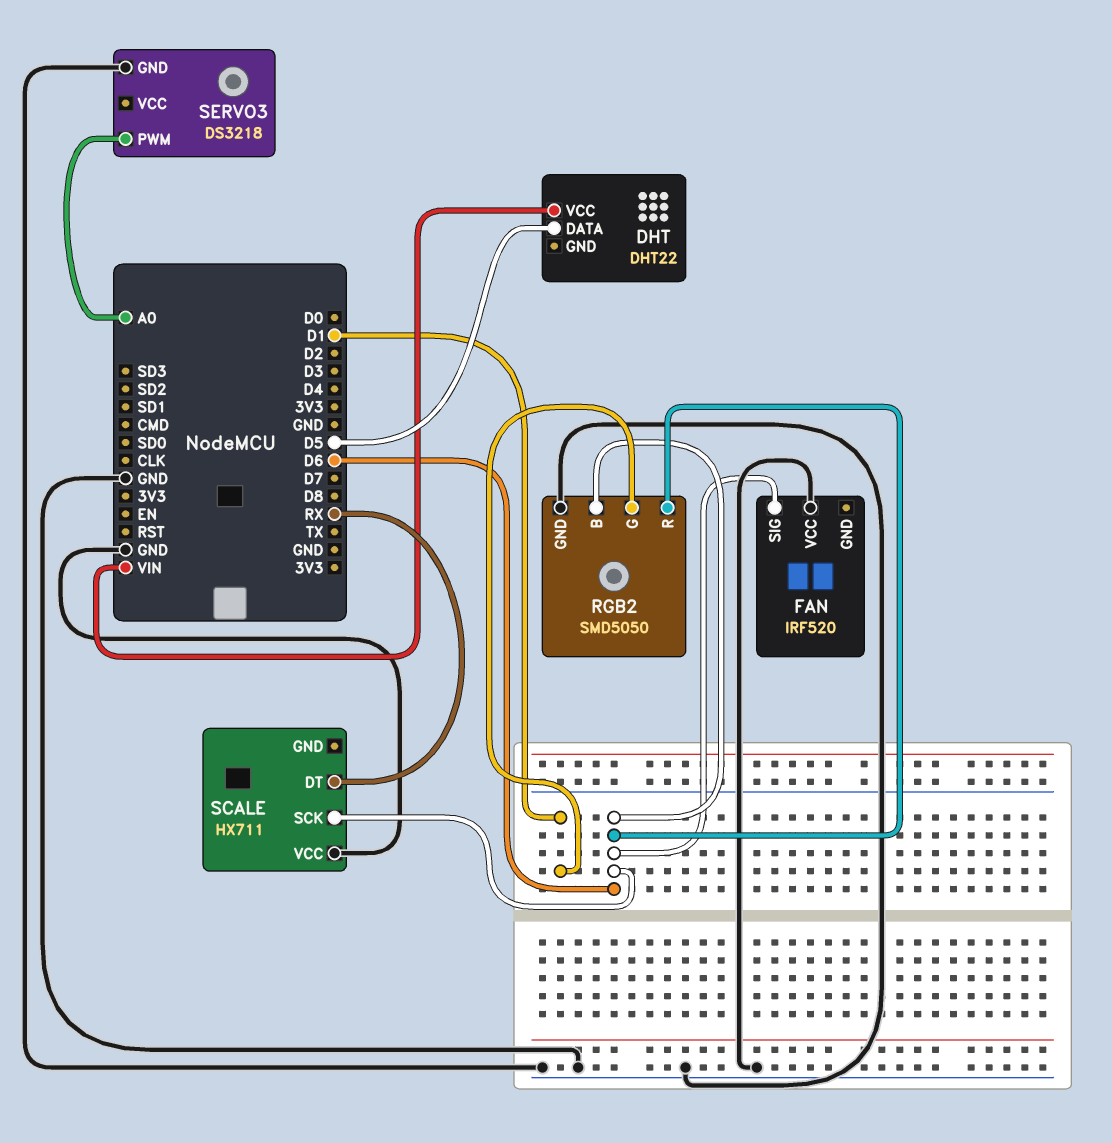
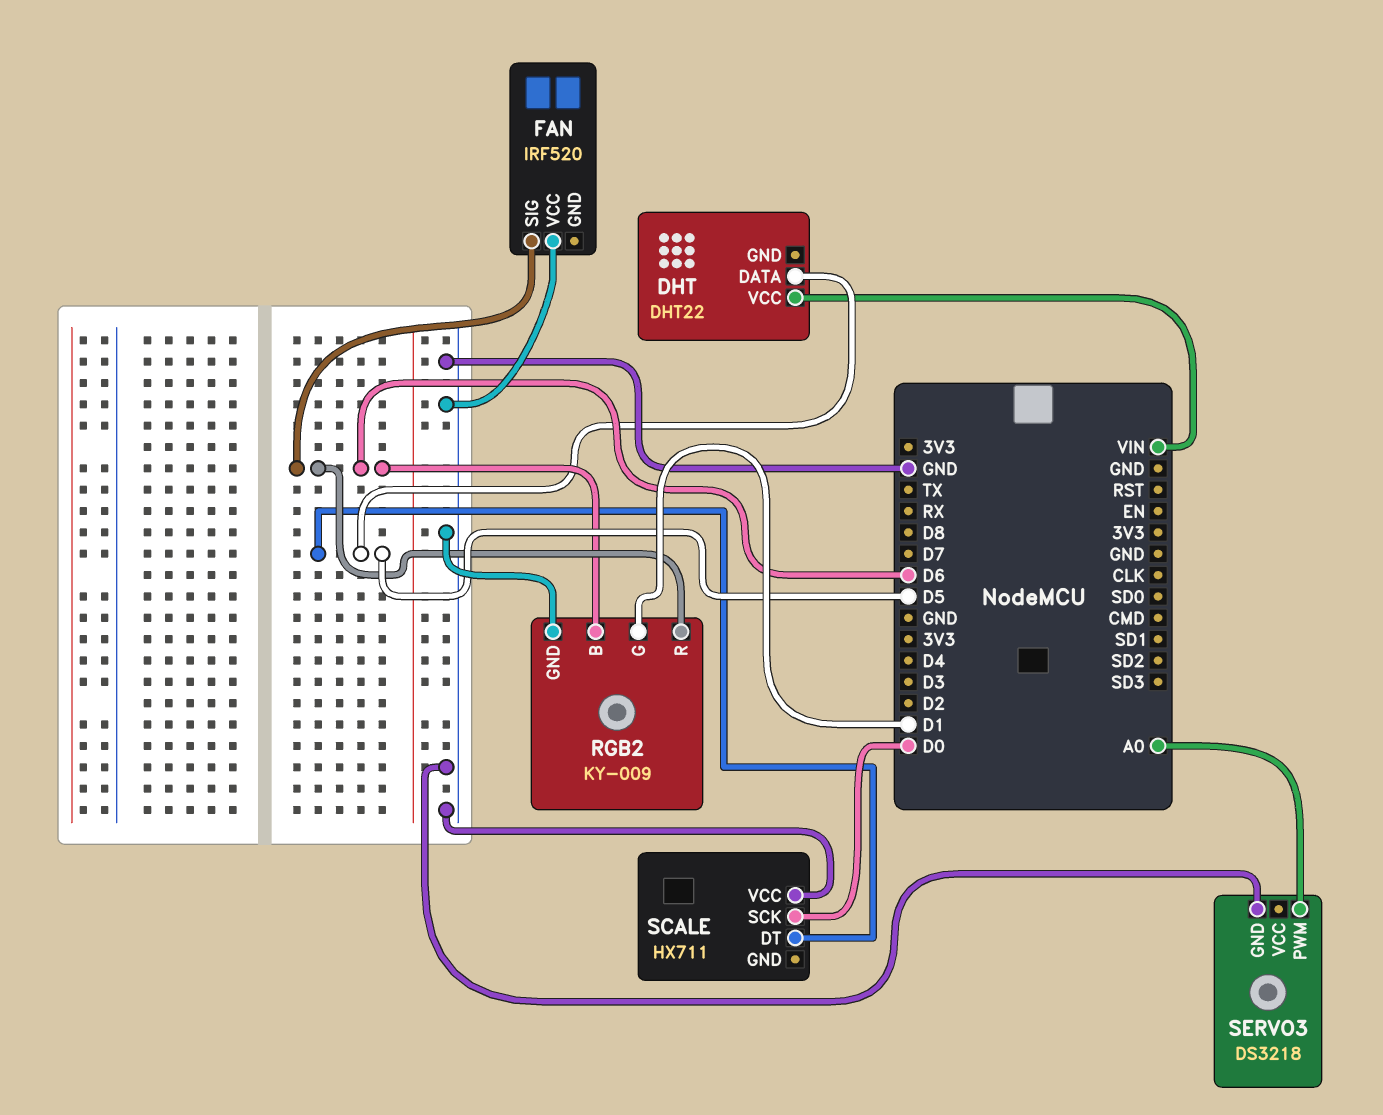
RGB2: SMD5050 -> KY-009
SCALE pin DT: RX -> D5
SCALE pin SCK: D6 -> D0

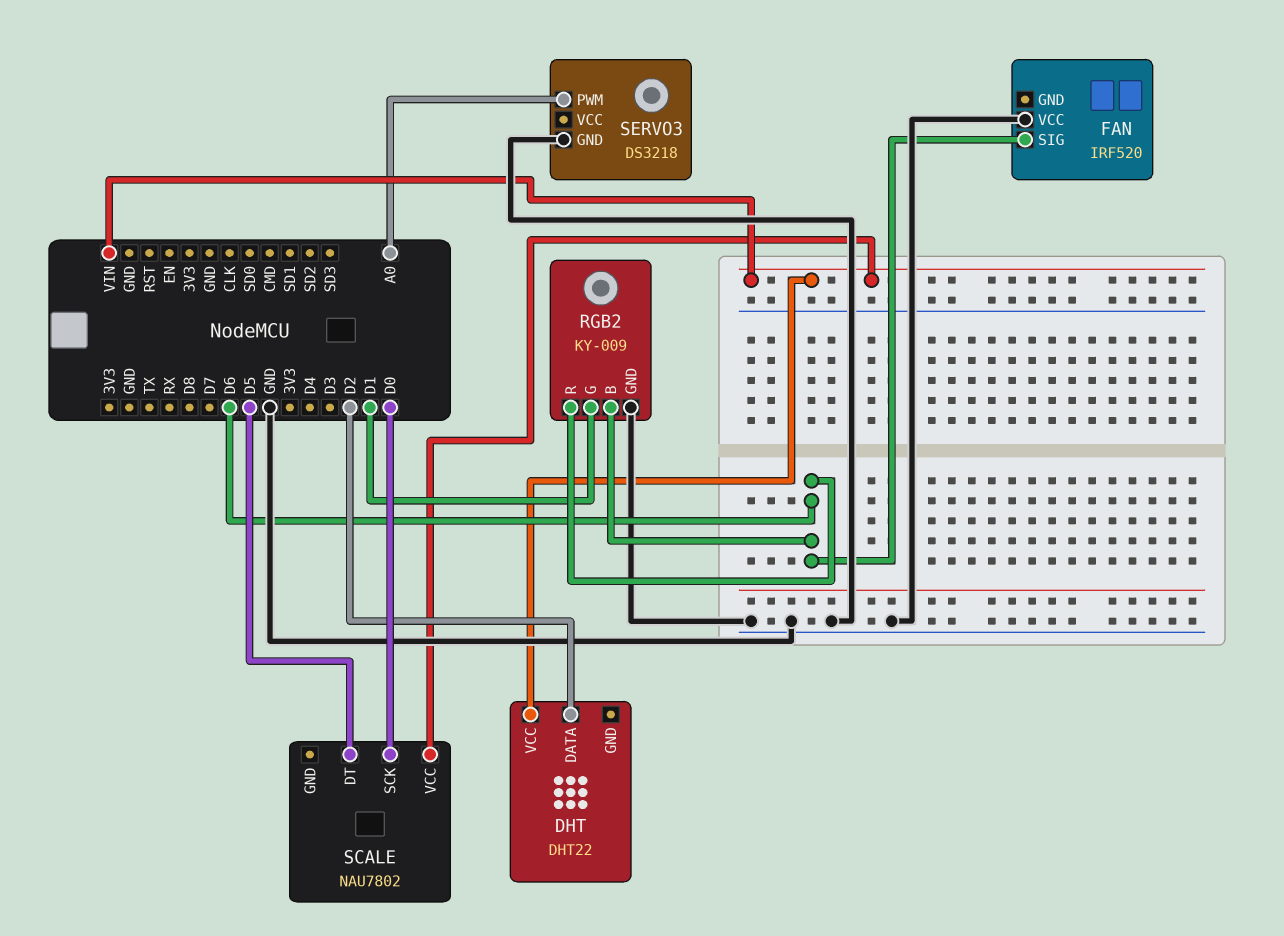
DHT pin DATA: D5 -> D2
SCALE: HX711 -> NAU7802
SCALE pin VCC: GND -> VIN

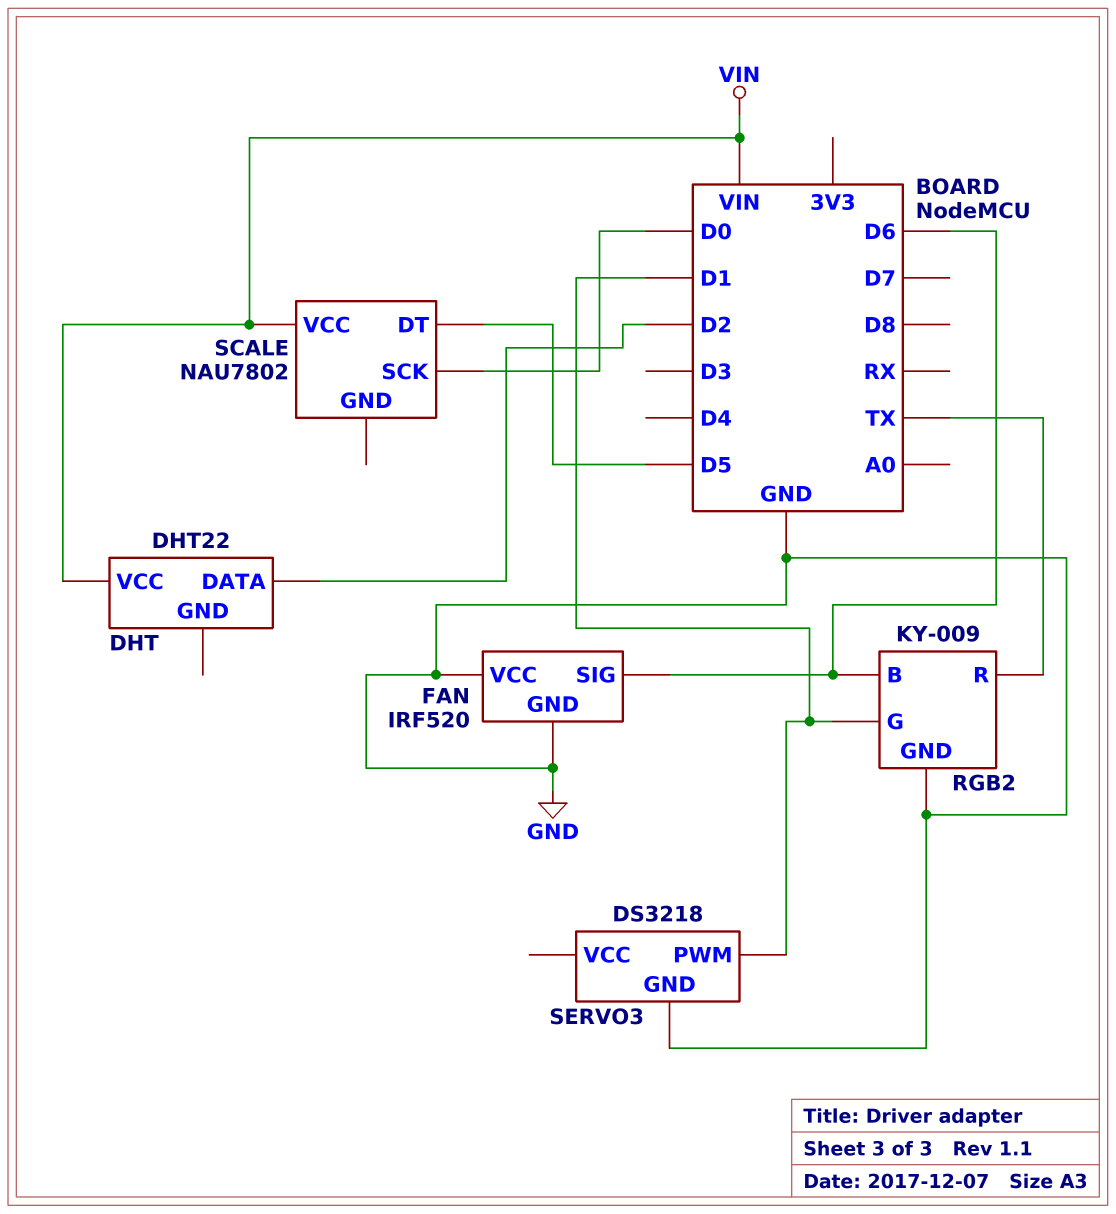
FAN pin GND: none -> GND
RGB2 pin R: D6 -> TX
SERVO3 pin PWM: A0 -> D1

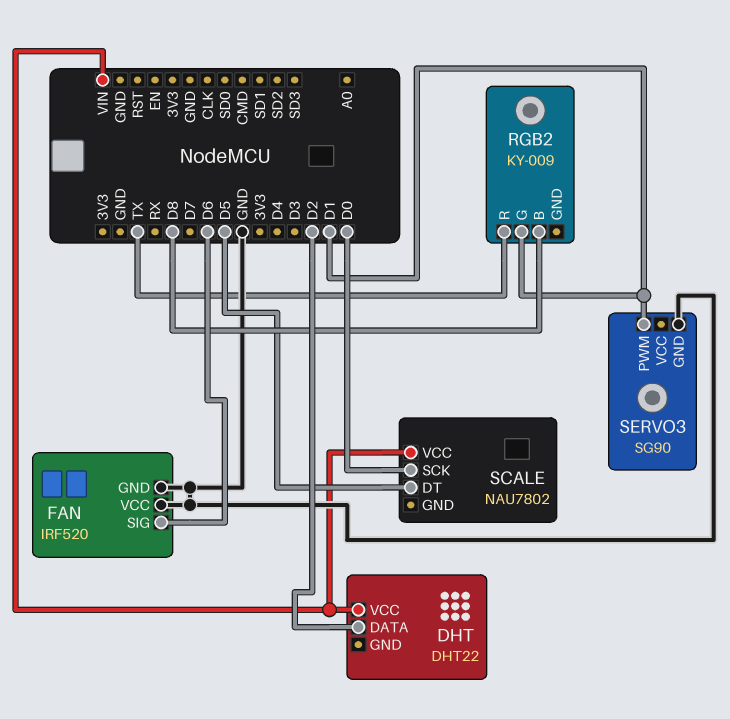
RGB2 pin B: D6 -> D8
RGB2 pin GND: GND -> none
SERVO3: DS3218 -> SG90

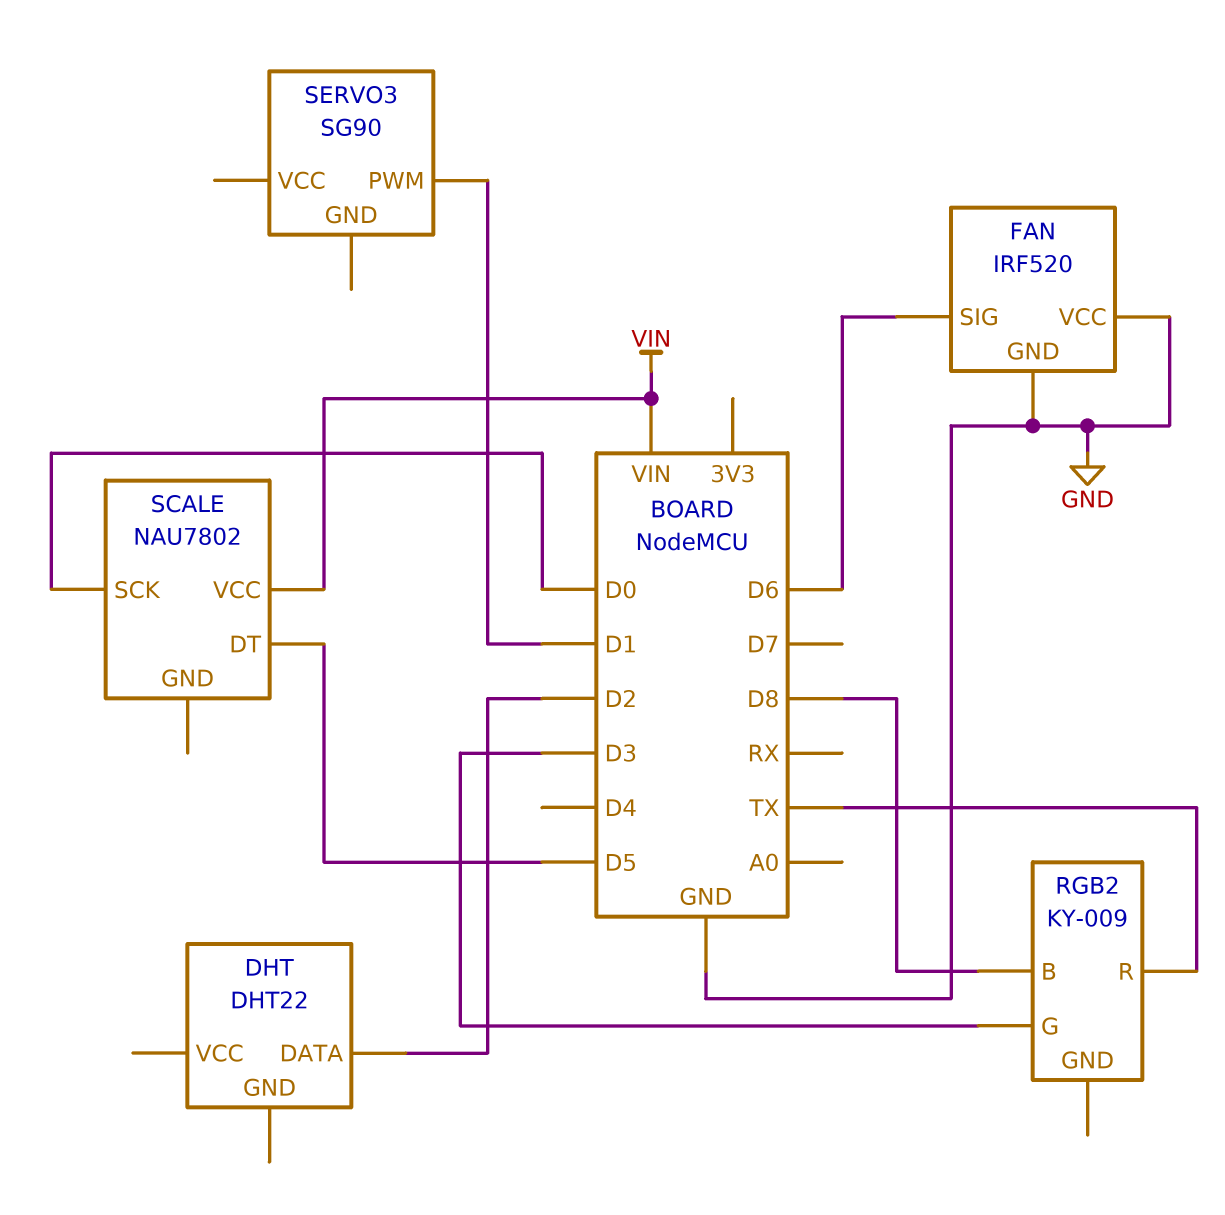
DHT pin VCC: VIN -> none
RGB2 pin G: D1 -> D3
SERVO3 pin GND: GND -> none

